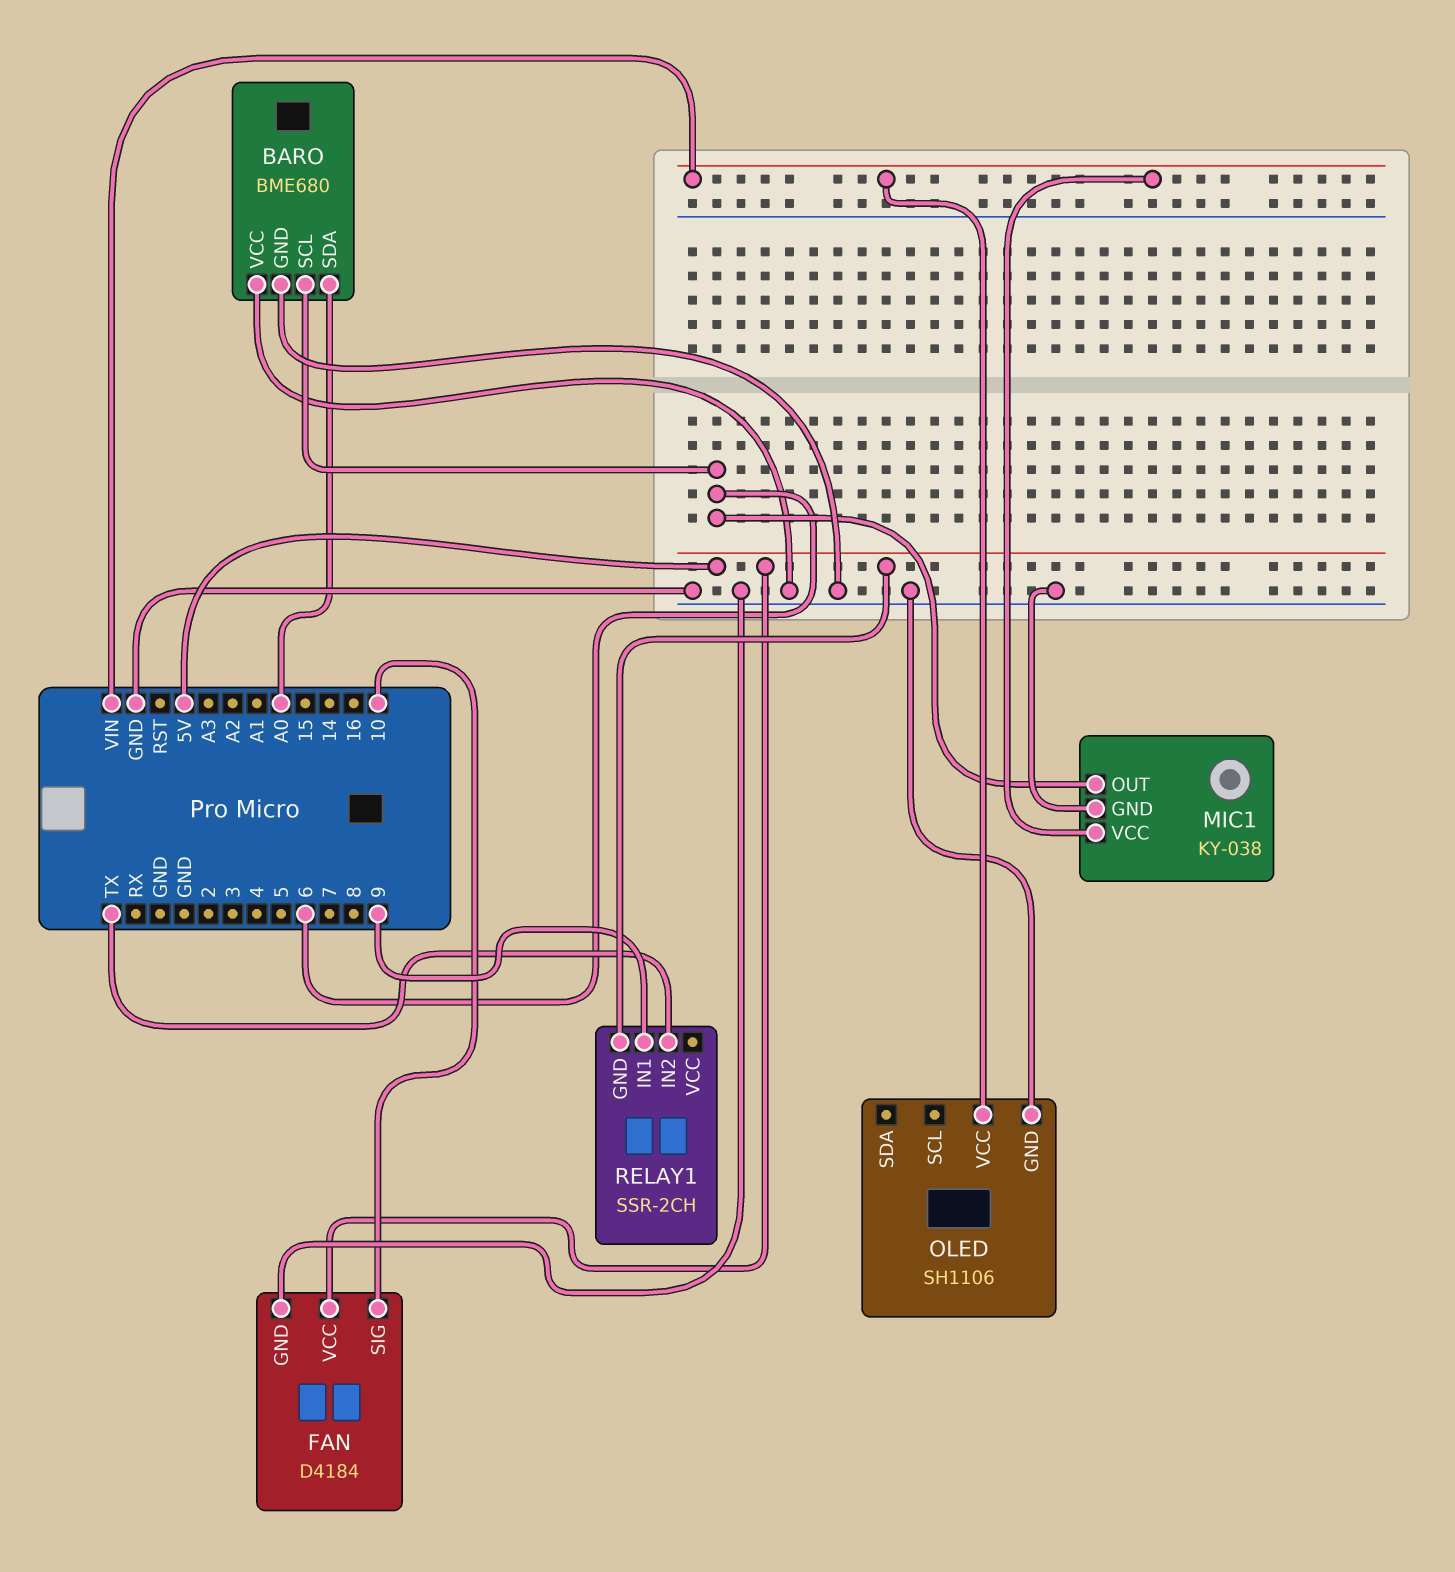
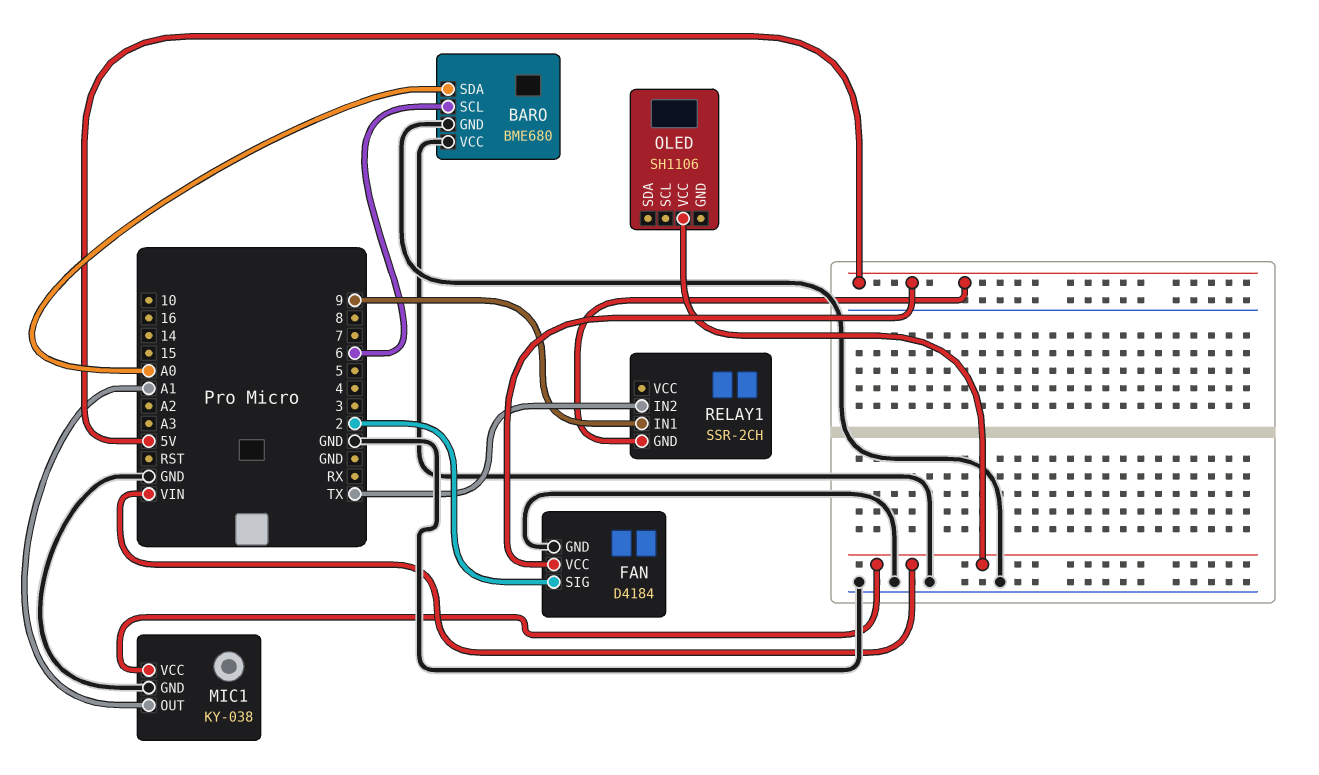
FAN pin SIG: 10 -> 2
MIC1 pin OUT: 6 -> A1
OLED pin GND: GND -> none

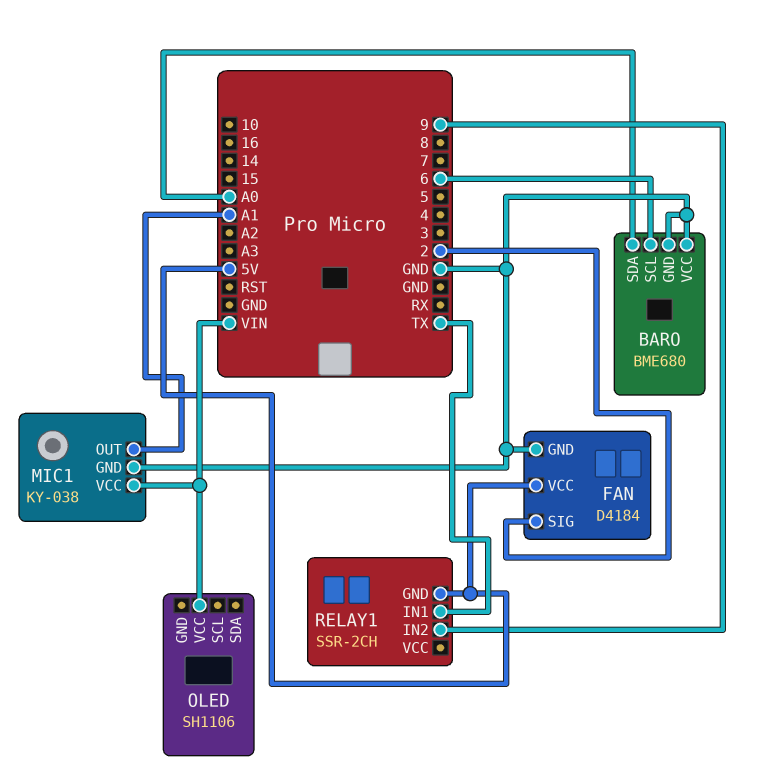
RELAY1 pin IN1: 9 -> TX
RELAY1 pin IN2: TX -> 9

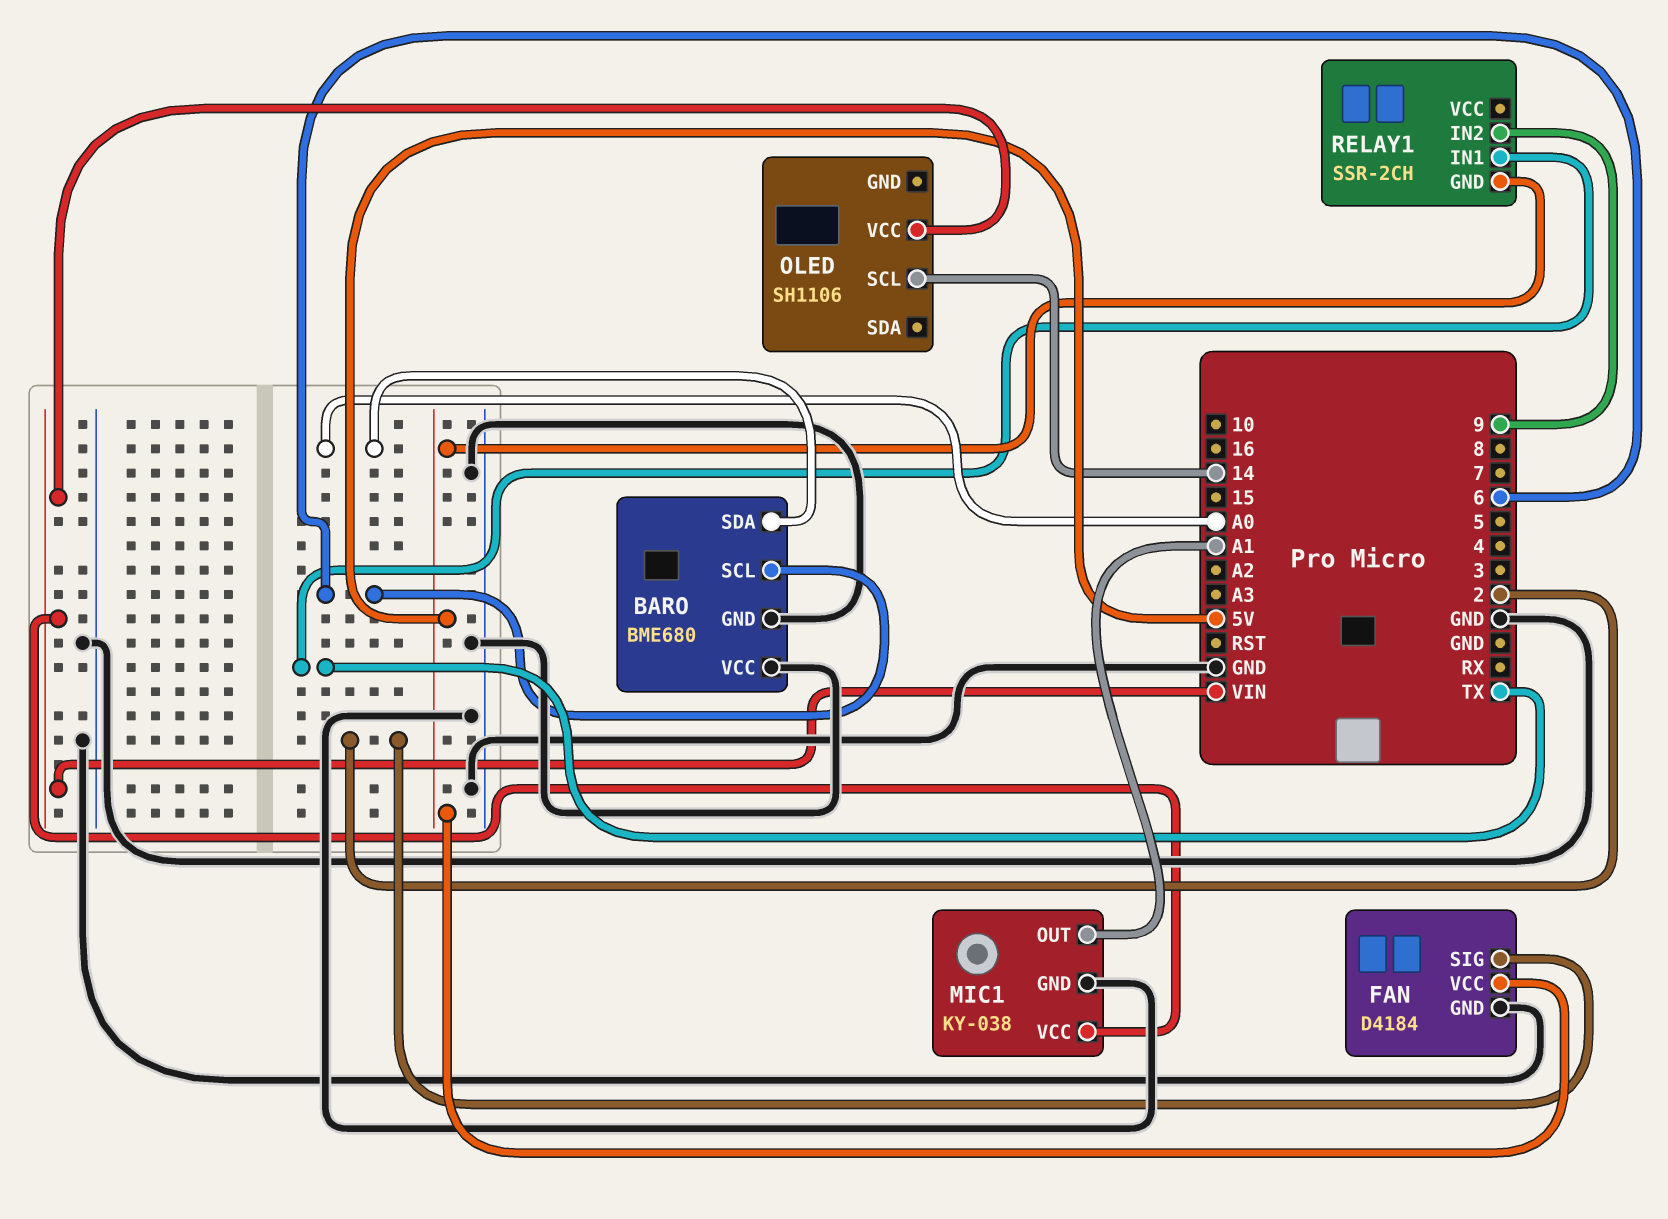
OLED pin SCL: none -> 14

